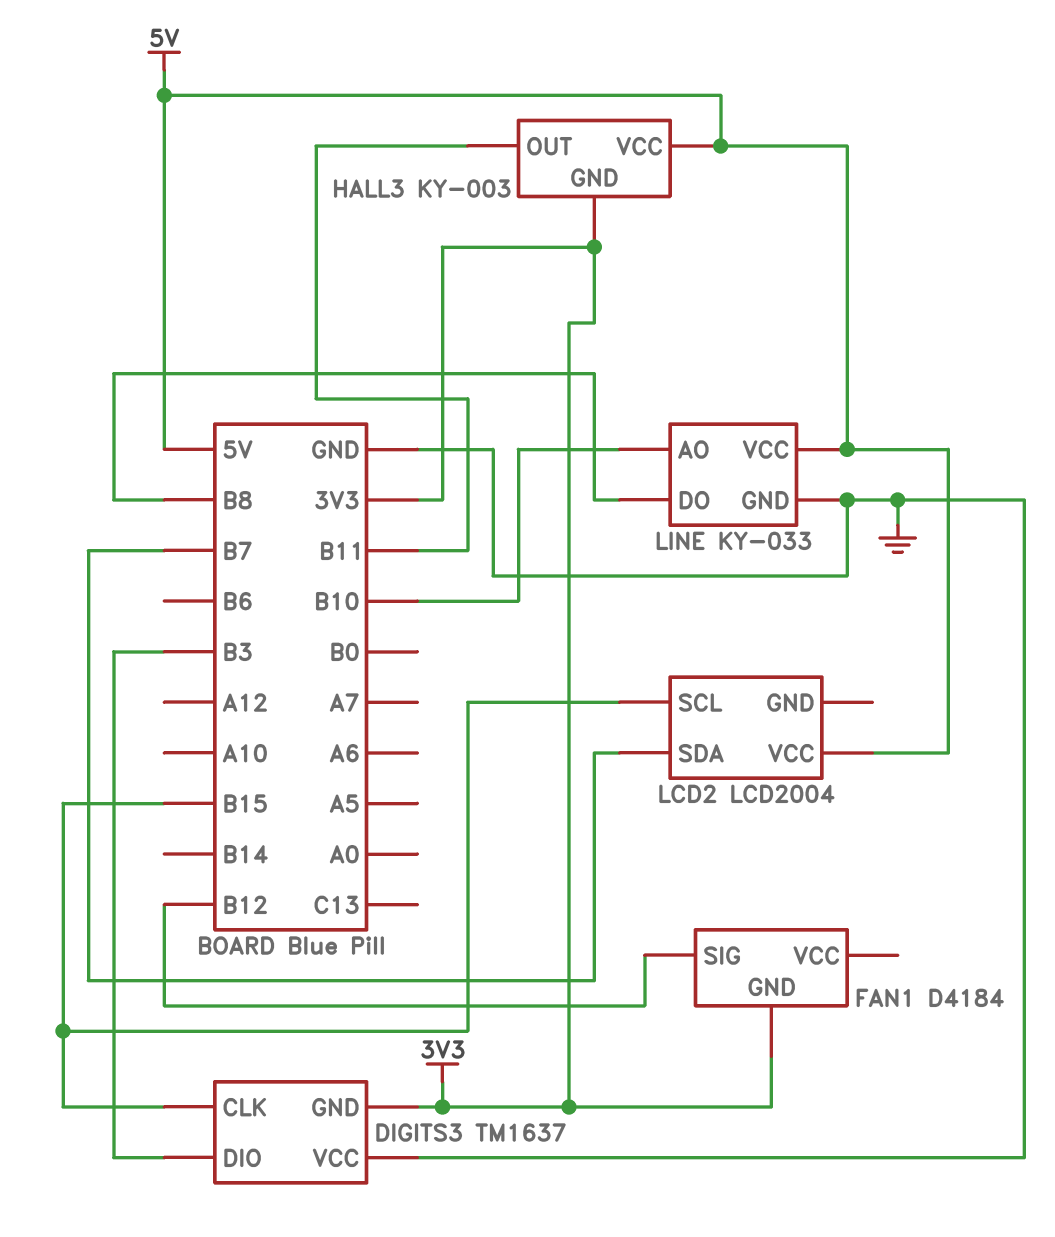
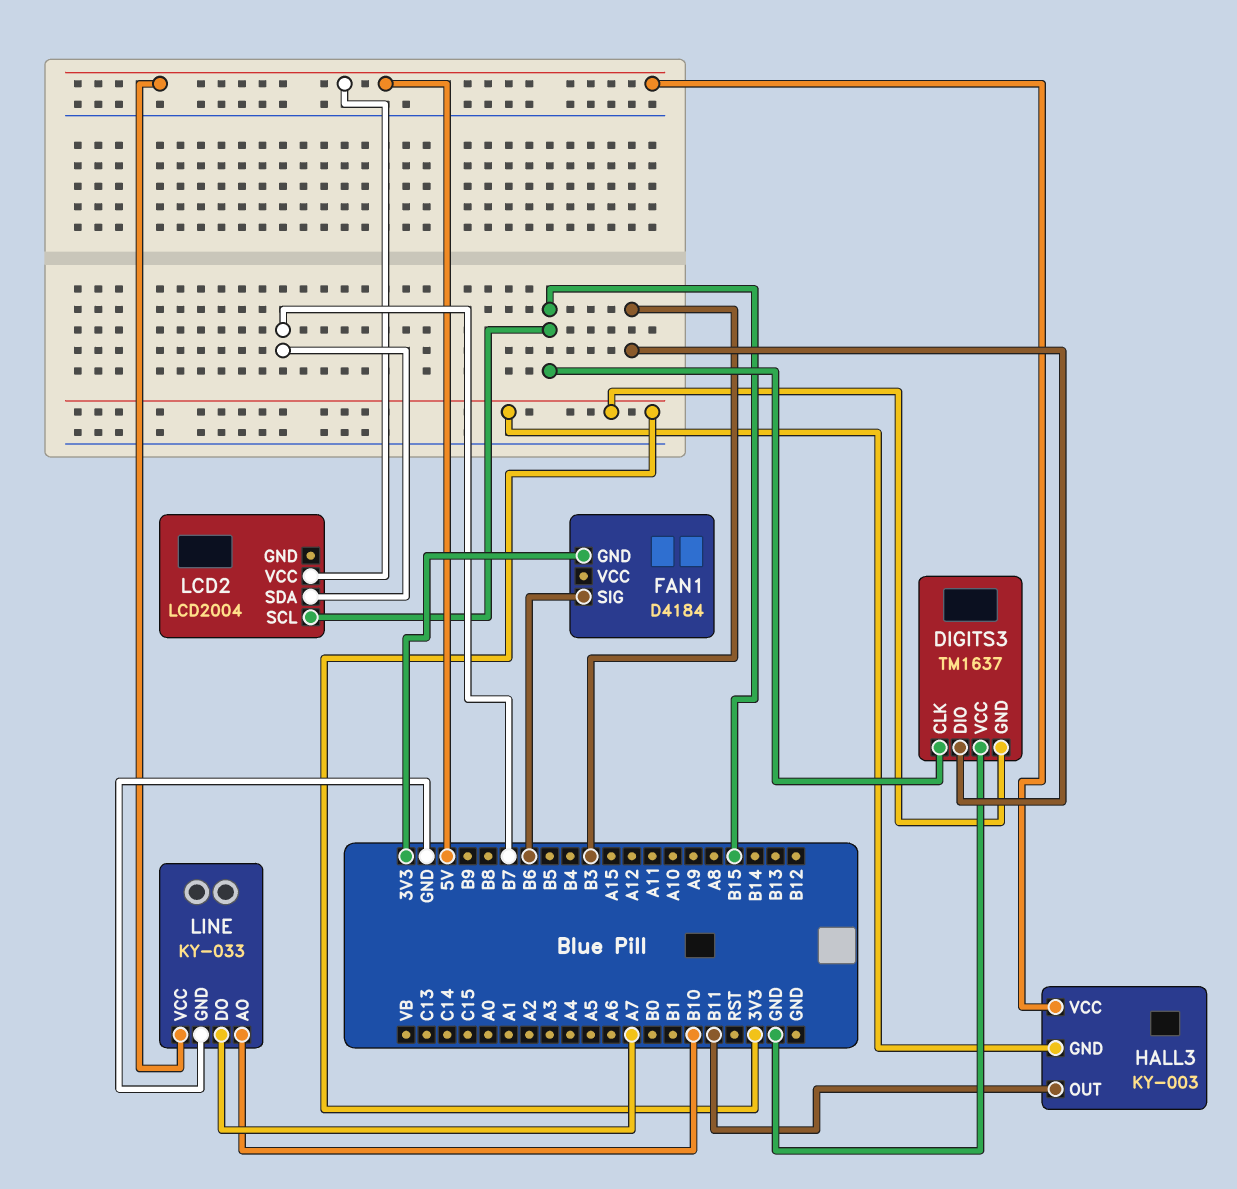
FAN1 pin SIG: B12 -> B6
LINE pin DO: B8 -> A7

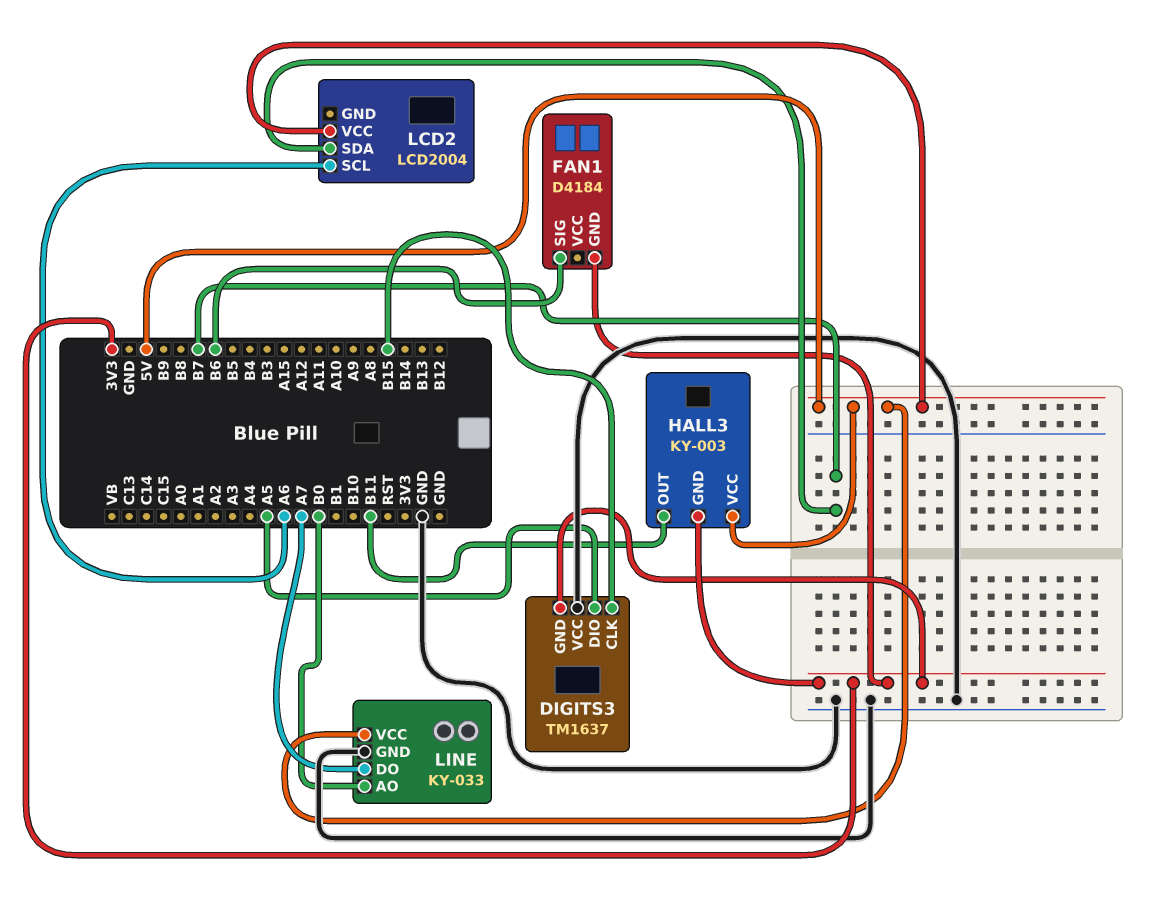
DIGITS3 pin DIO: B3 -> A5
LCD2 pin SCL: B15 -> A6
LINE pin AO: B10 -> B0

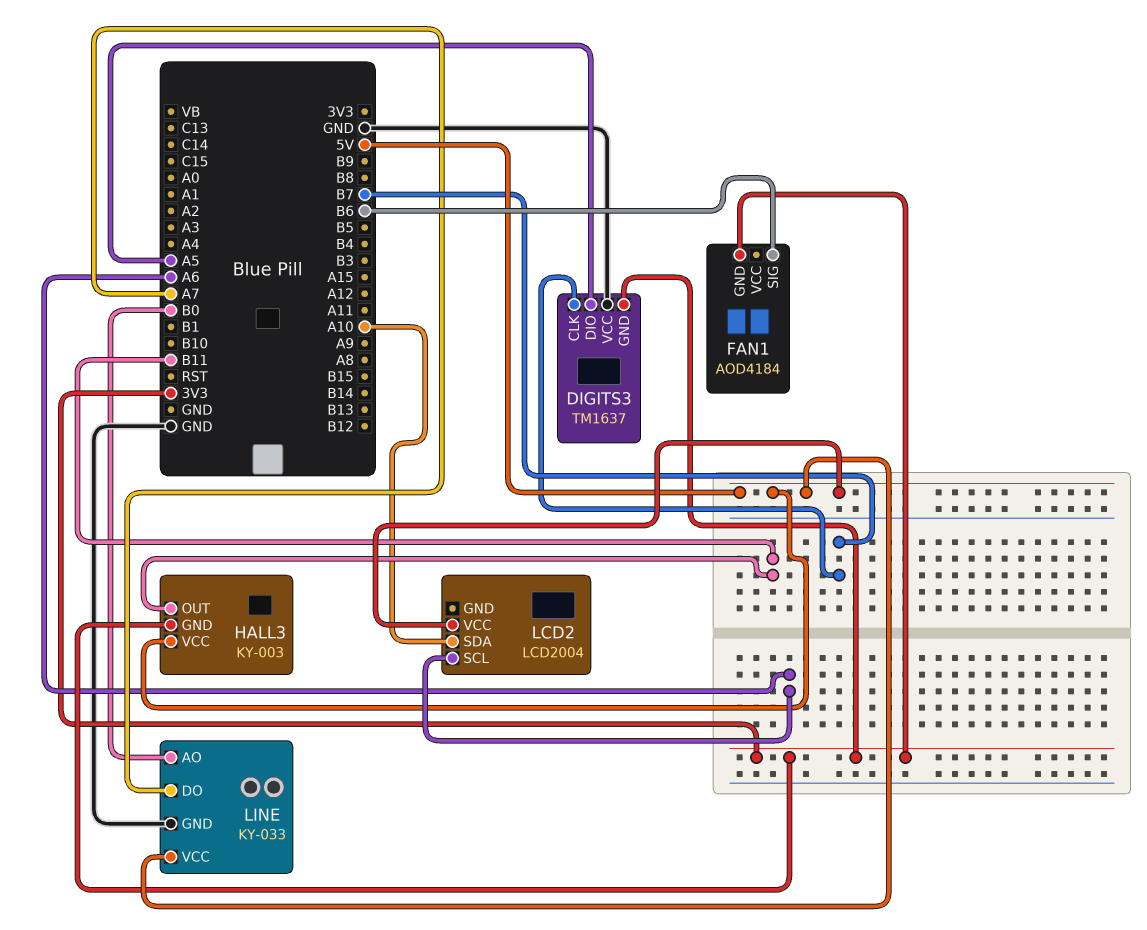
DIGITS3 pin CLK: B15 -> B7
FAN1: D4184 -> AOD4184
LCD2 pin SDA: B7 -> A10

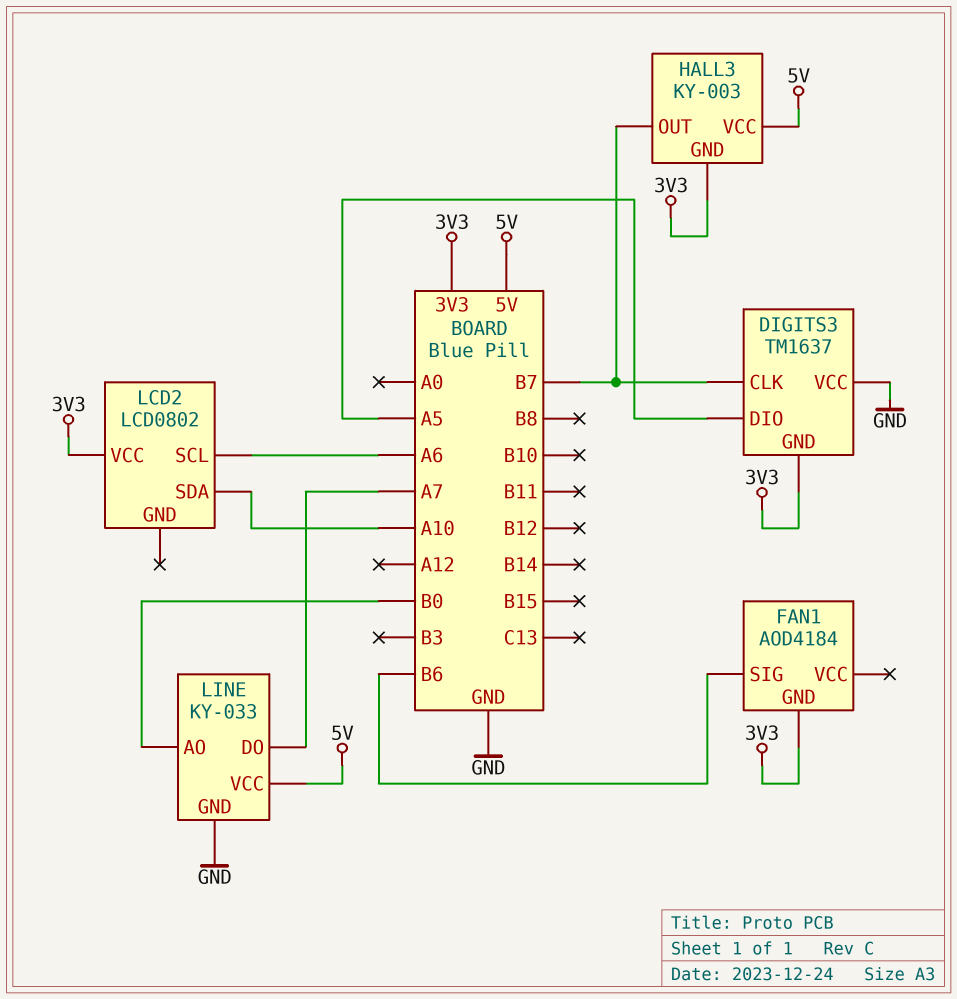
HALL3 pin OUT: B11 -> B7
LCD2: LCD2004 -> LCD0802
LCD2 pin VCC: 5V -> 3V3

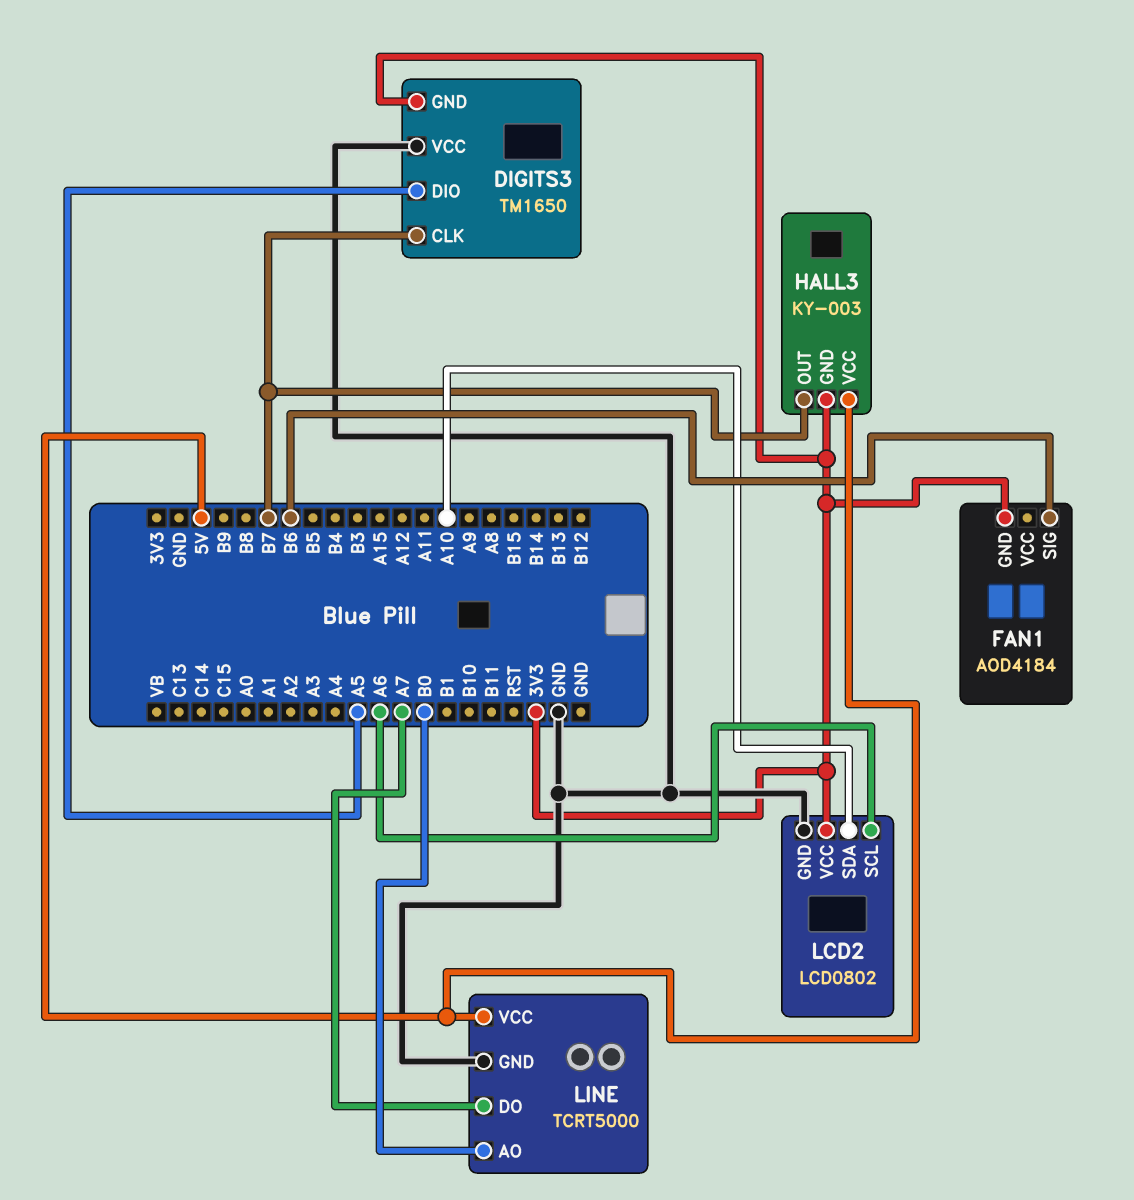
DIGITS3: TM1637 -> TM1650
LCD2 pin GND: none -> GND
LINE: KY-033 -> TCRT5000

